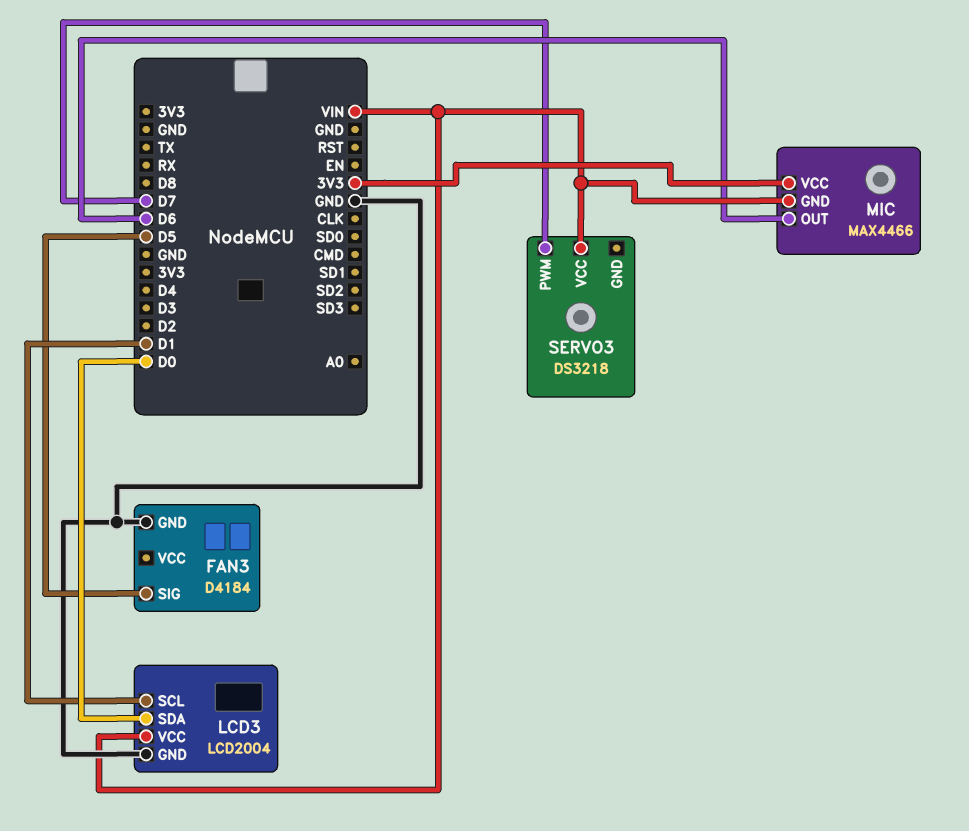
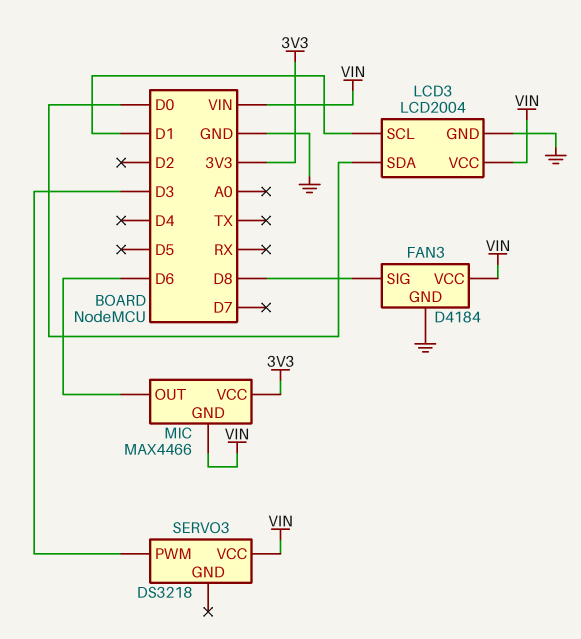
FAN3 pin SIG: D5 -> D8
FAN3 pin VCC: none -> VIN
SERVO3 pin PWM: D7 -> D3

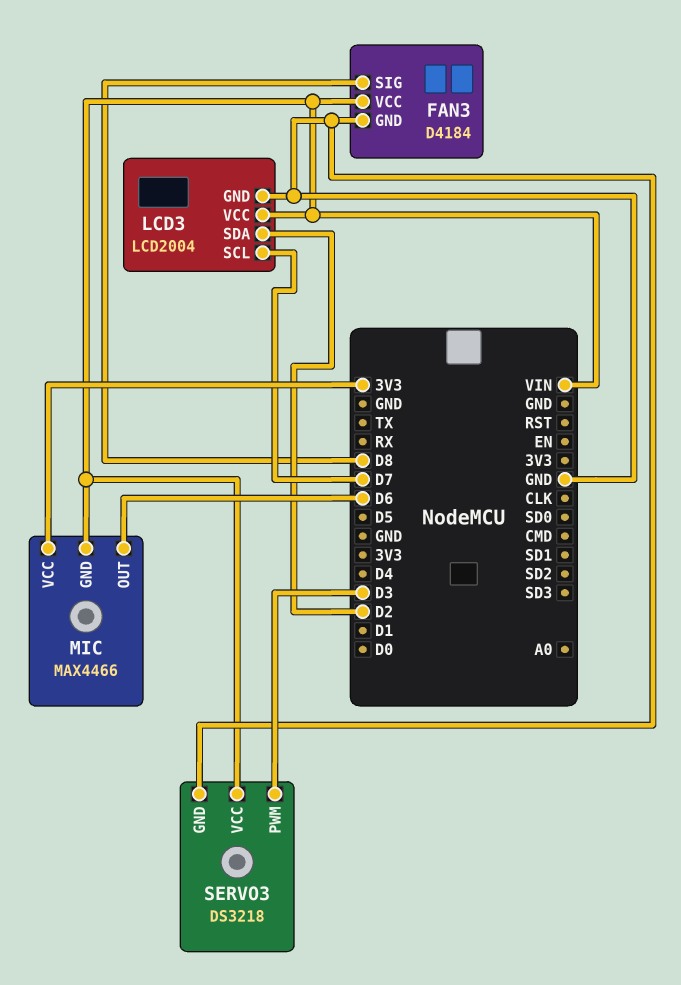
LCD3 pin SCL: D1 -> D7
LCD3 pin SDA: D0 -> D2
SERVO3 pin GND: none -> GND

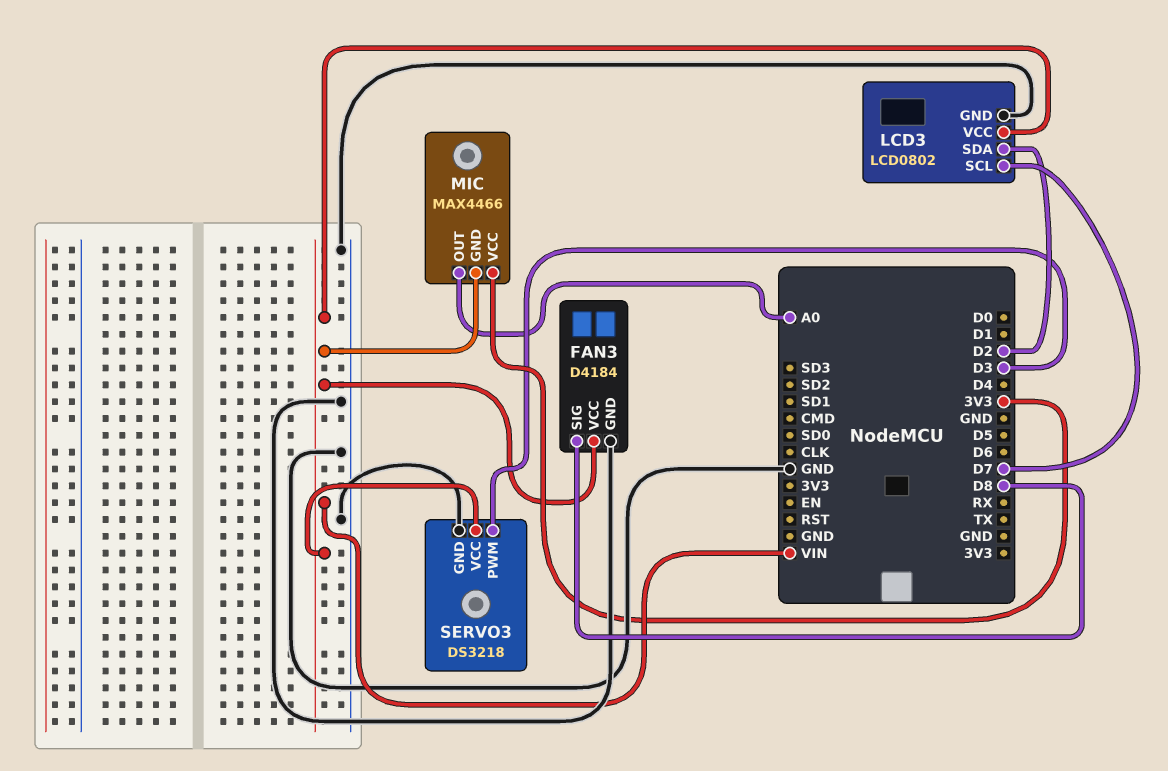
LCD3: LCD2004 -> LCD0802
MIC pin OUT: D6 -> A0

